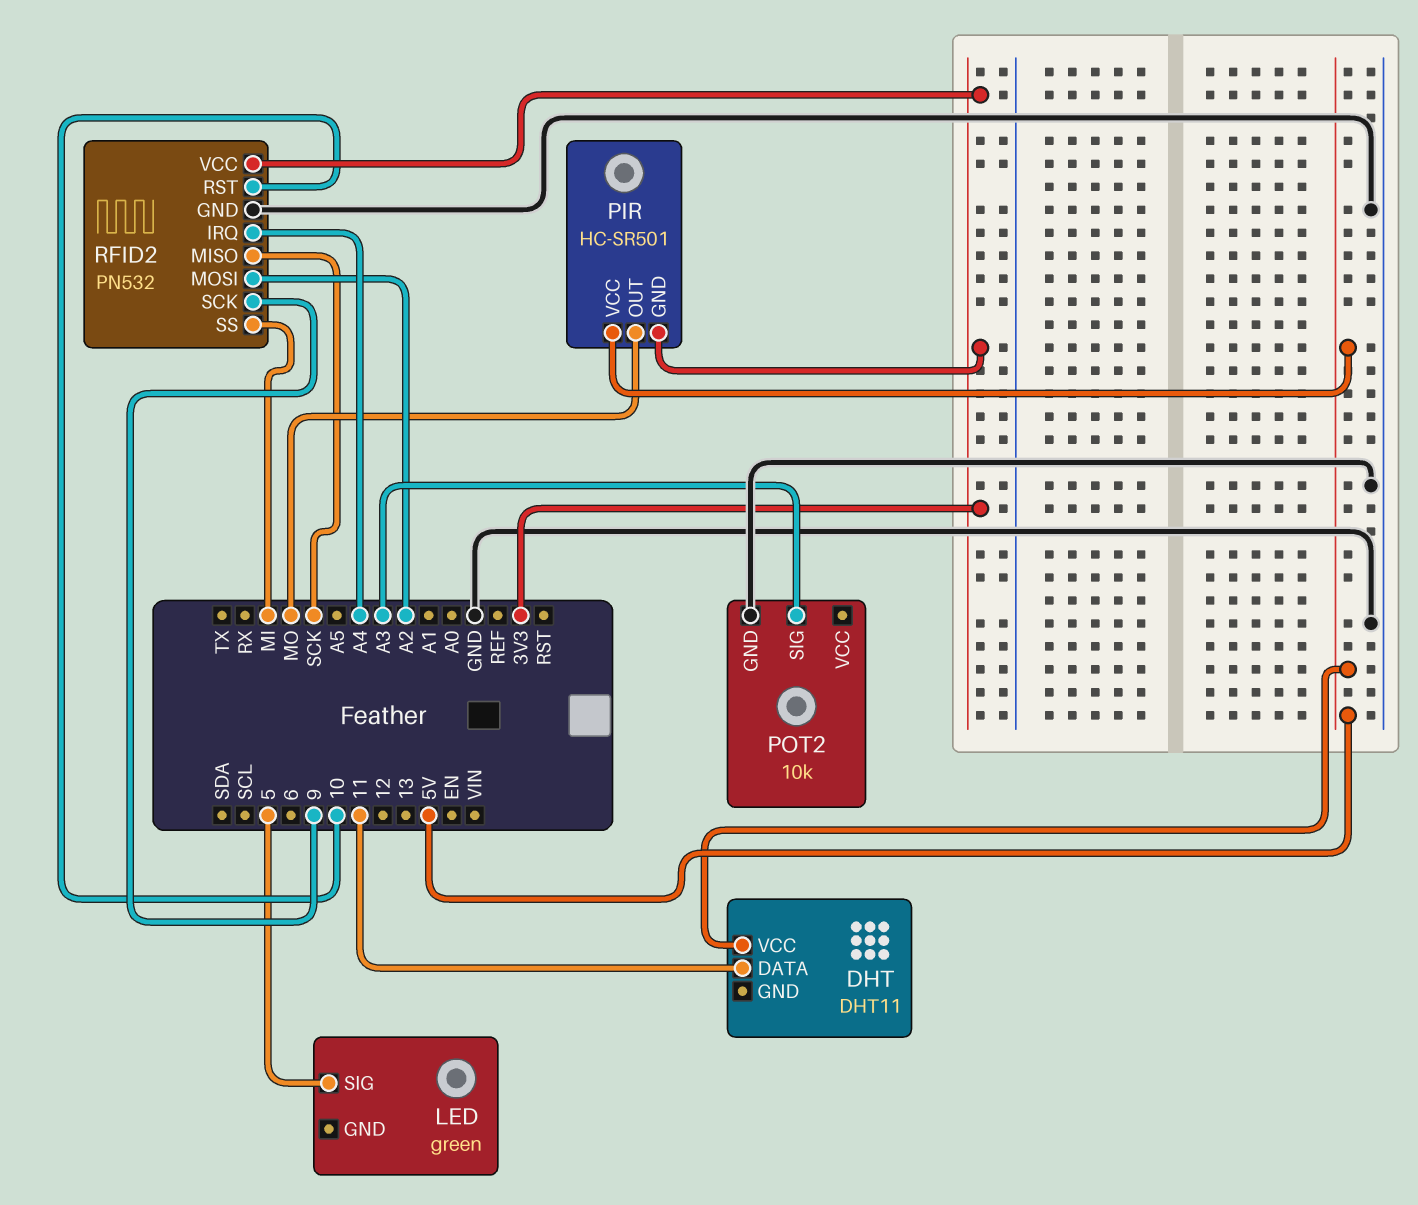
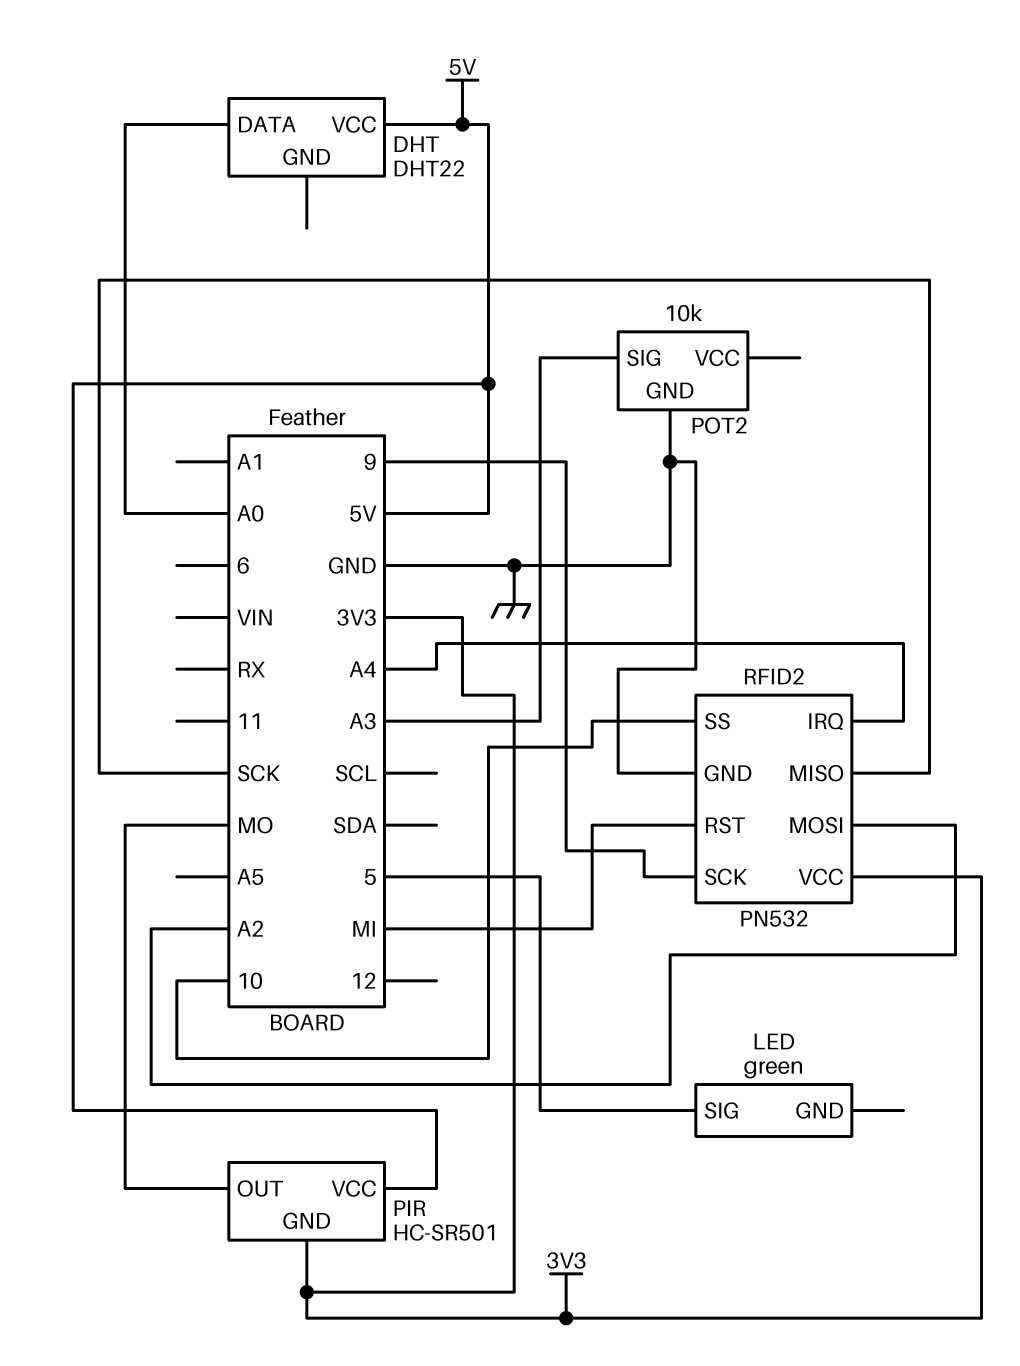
DHT: DHT11 -> DHT22
DHT pin DATA: 11 -> A0
RFID2 pin RST: 10 -> MI
RFID2 pin SS: MI -> 10

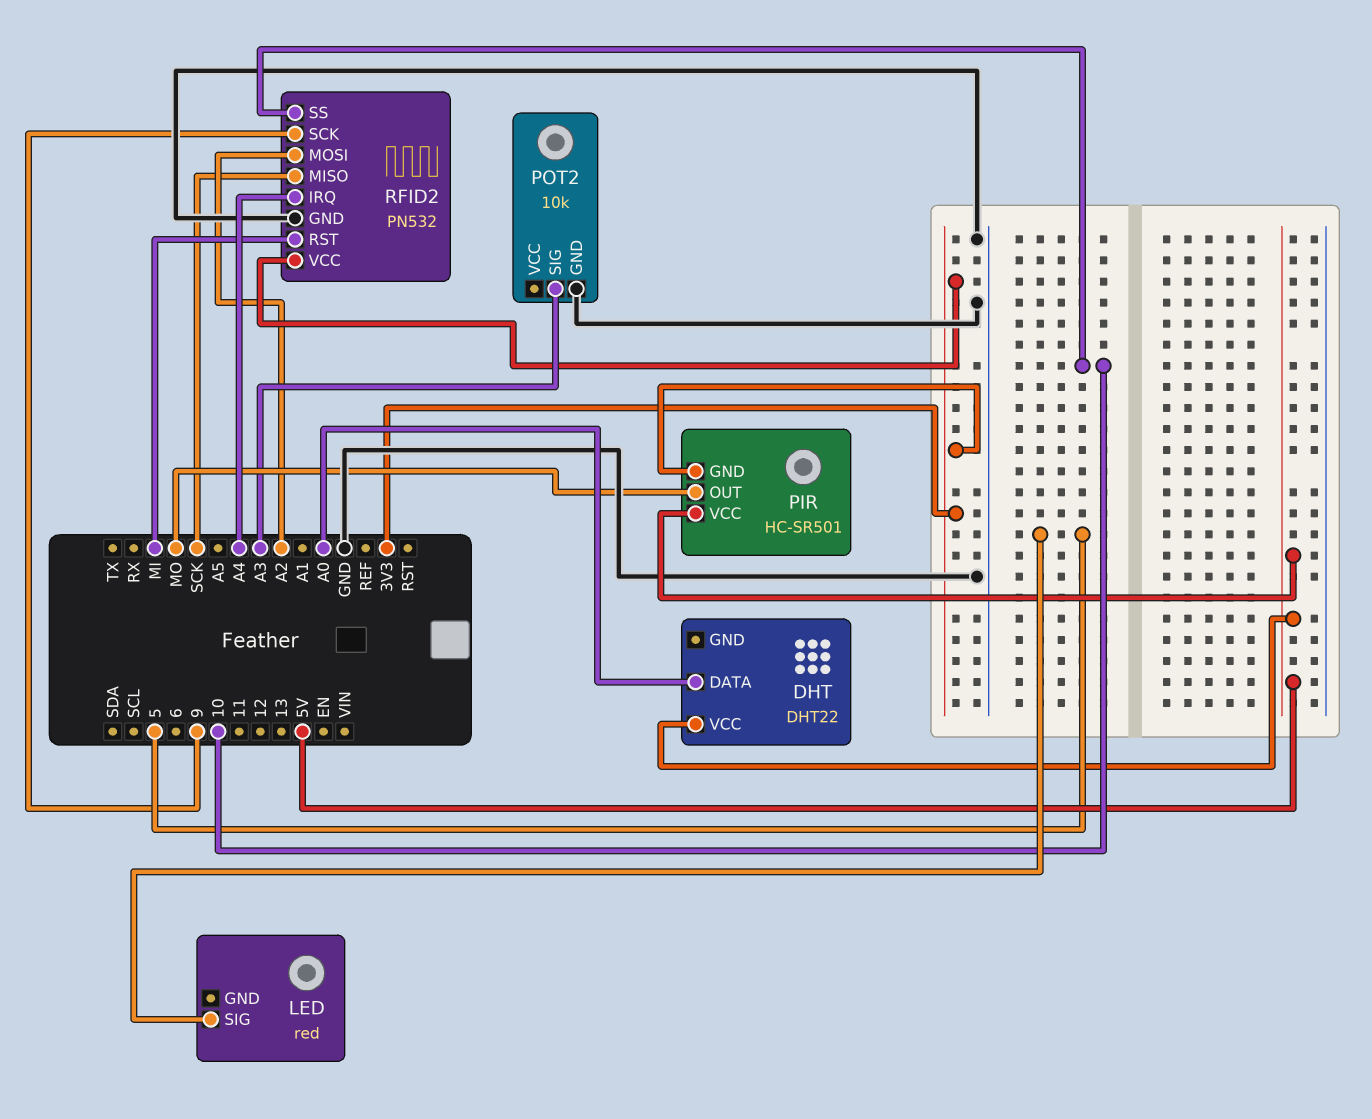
LED: green -> red

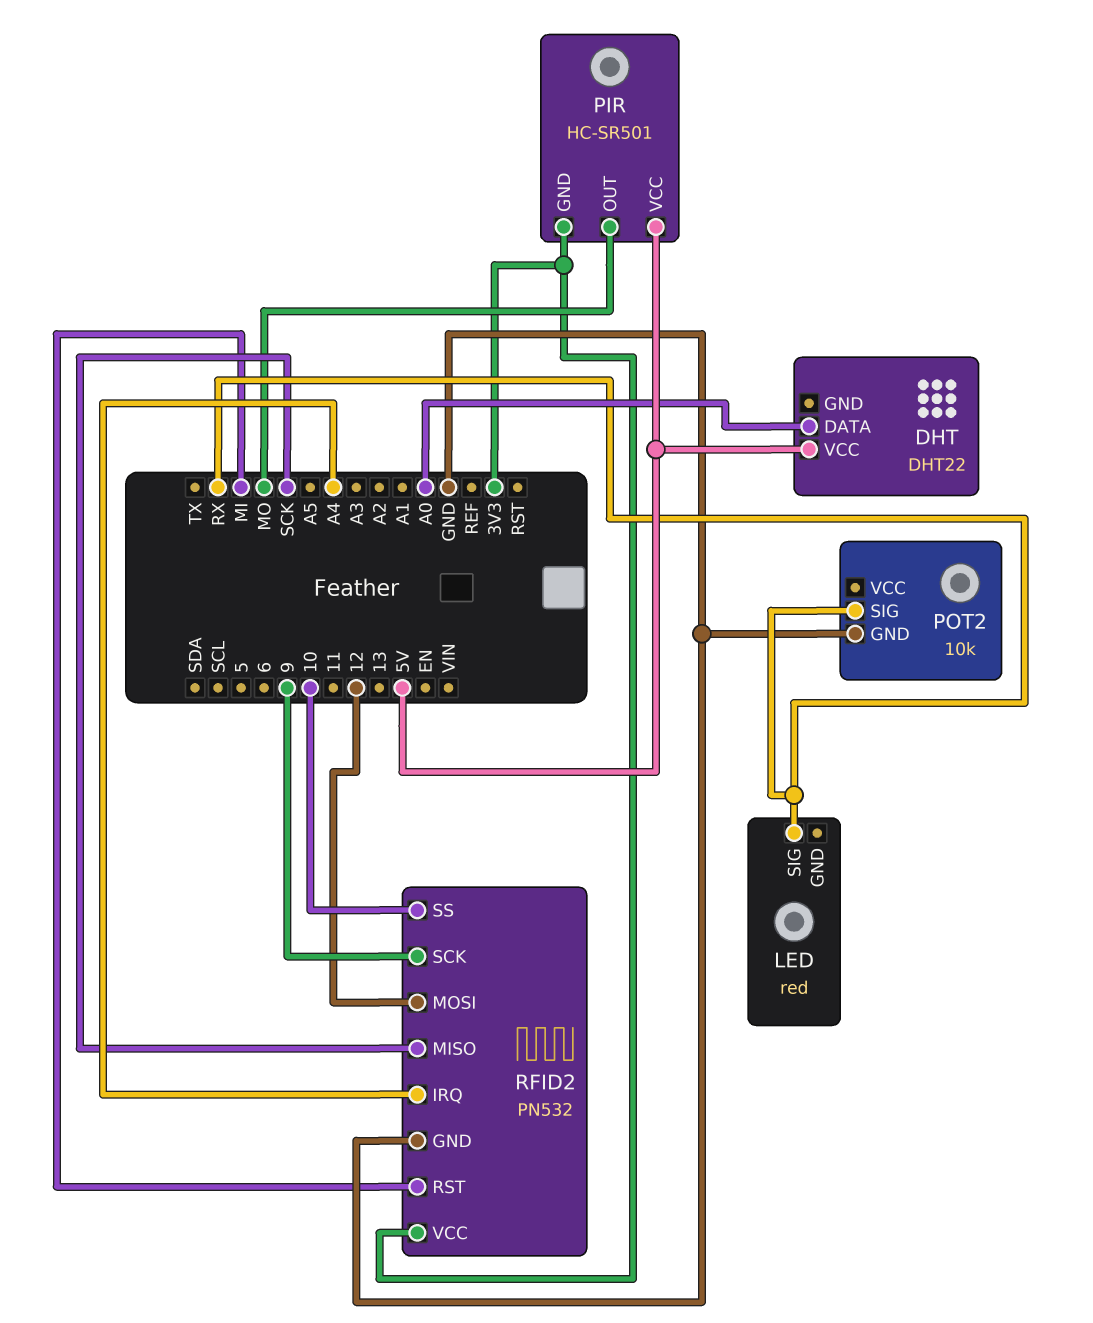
LED pin SIG: 5 -> RX
POT2 pin SIG: A3 -> RX
RFID2 pin MOSI: A2 -> 12

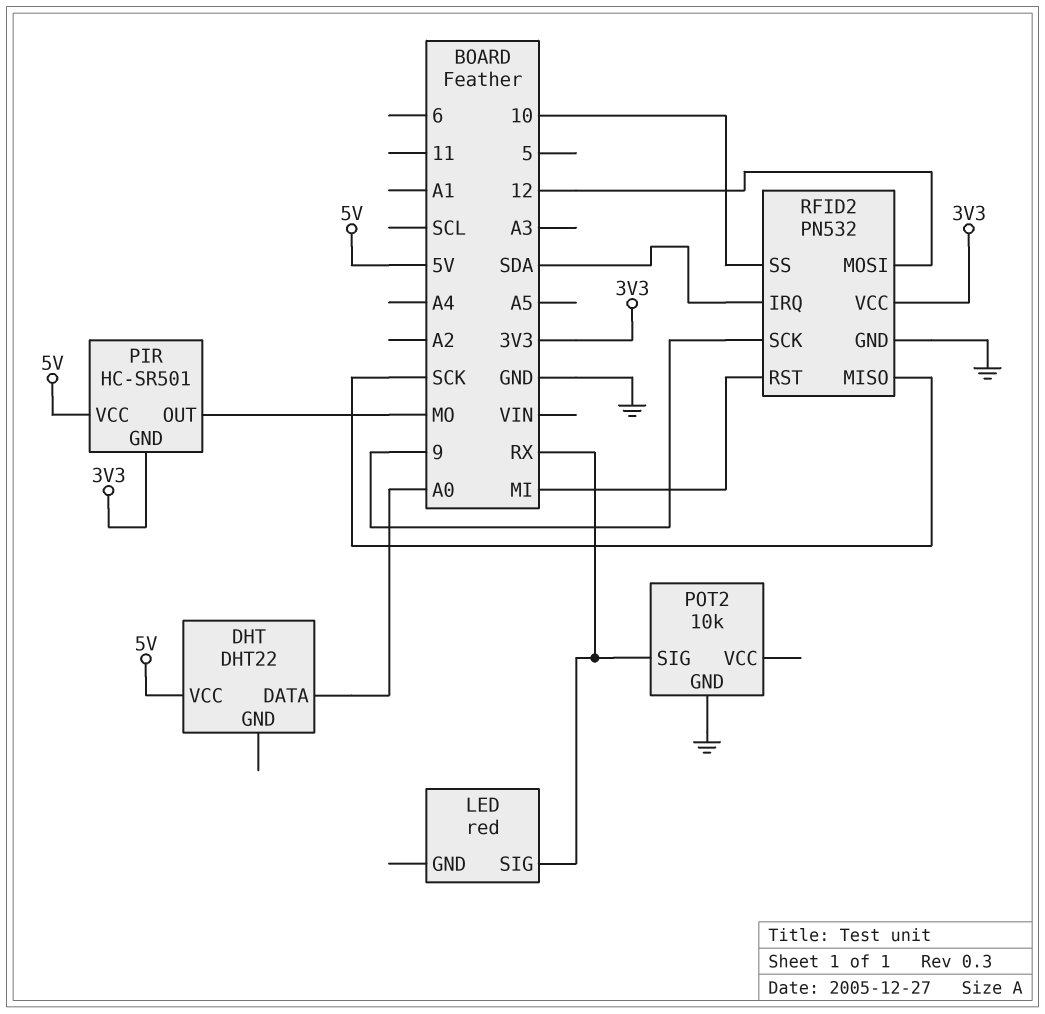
RFID2 pin IRQ: A4 -> SDA

